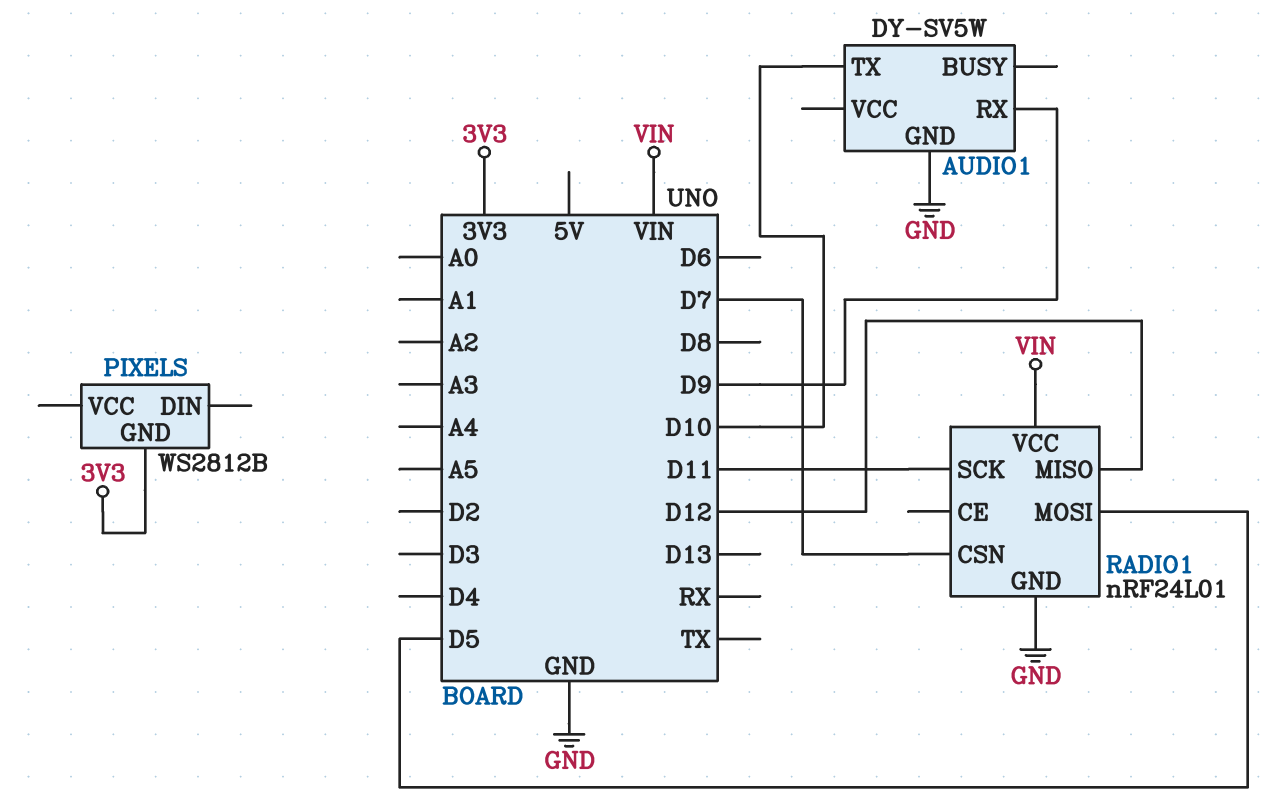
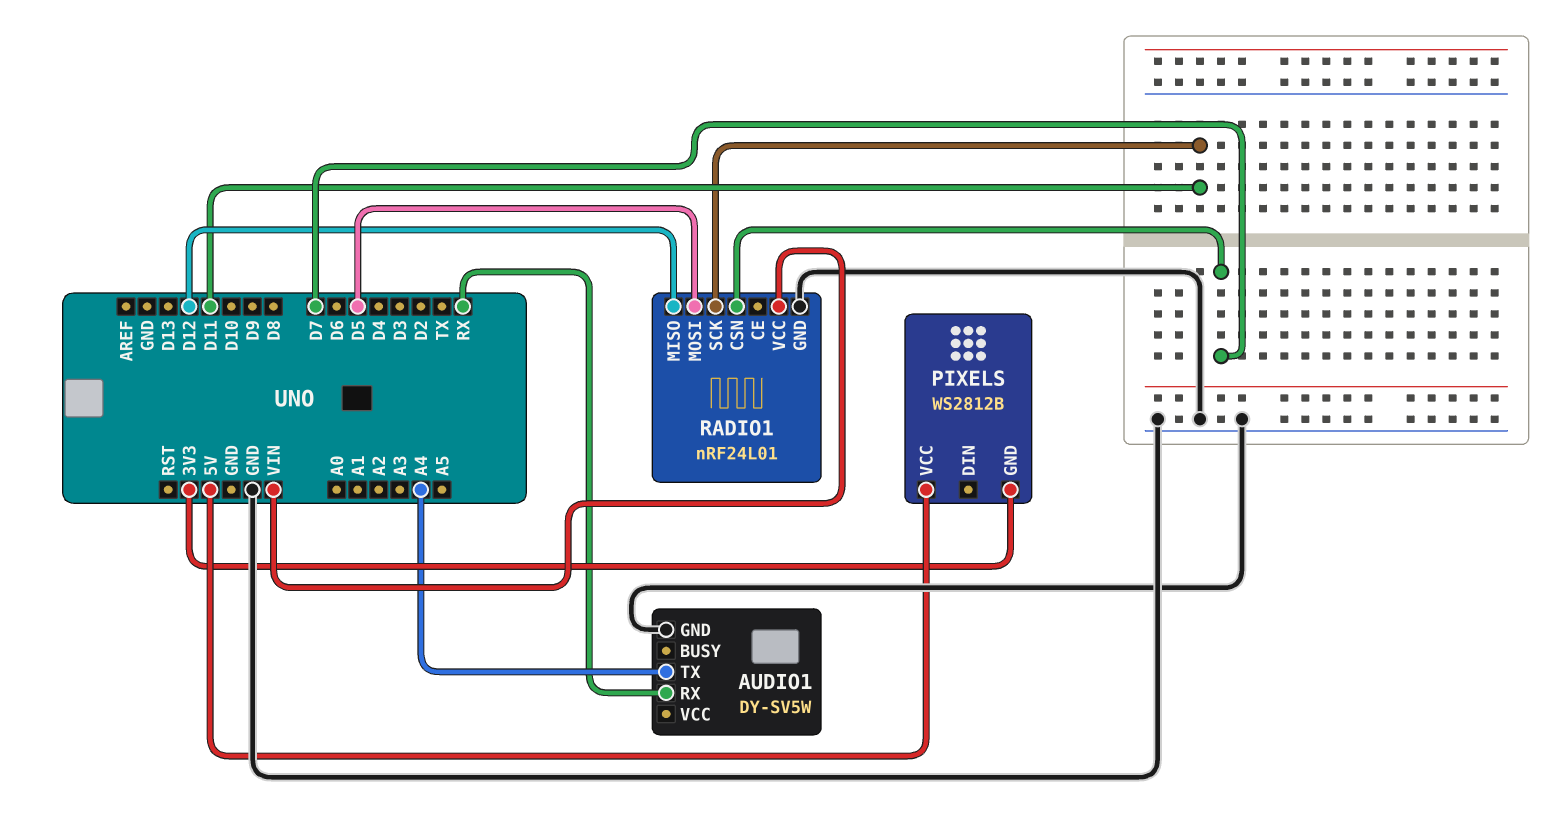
AUDIO1 pin RX: D9 -> RX
AUDIO1 pin TX: D10 -> A4
PIXELS pin VCC: none -> 5V

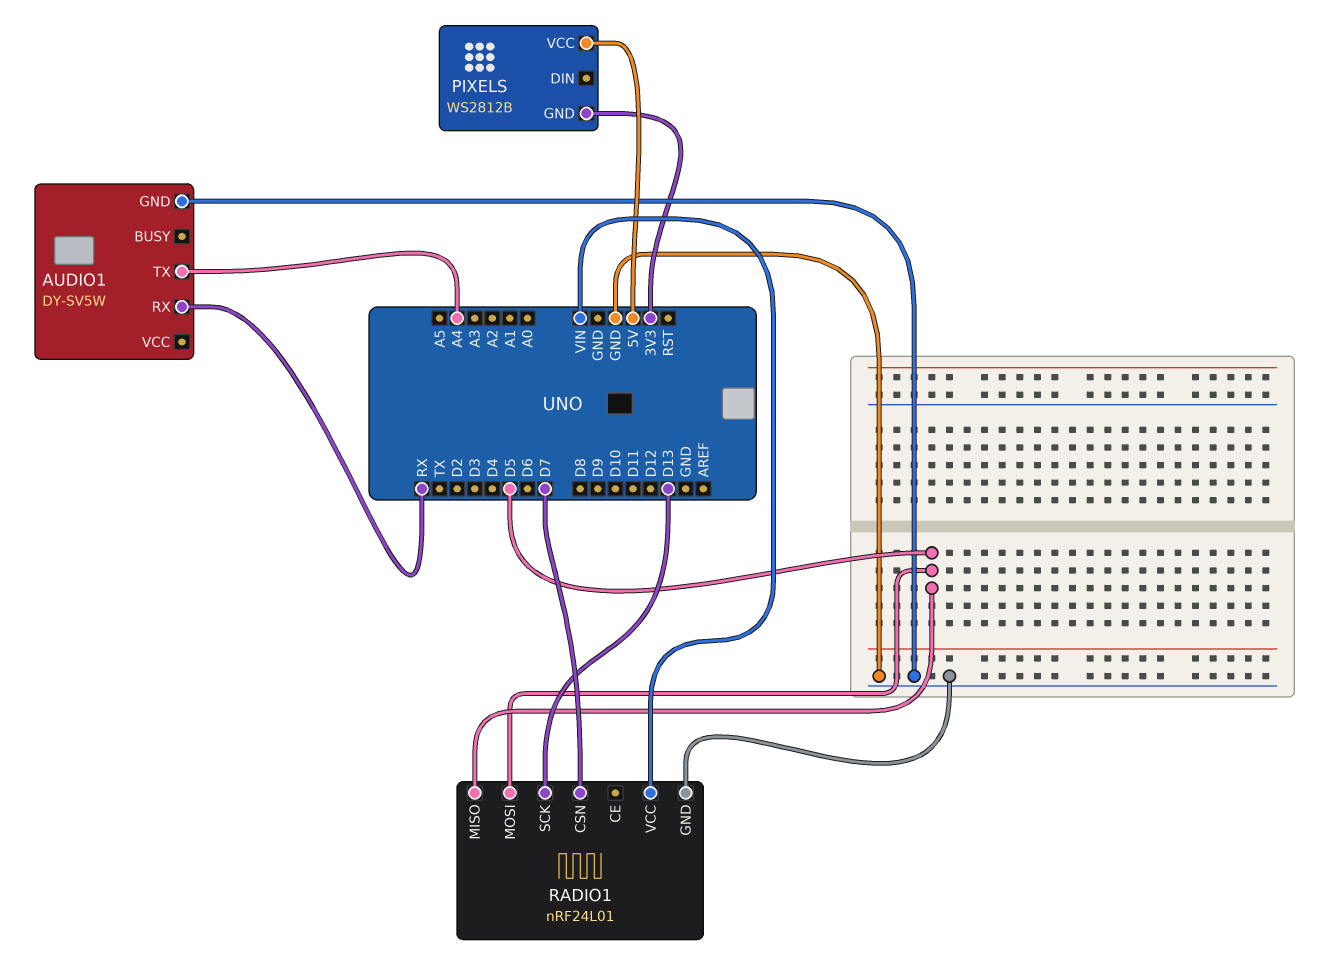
RADIO1 pin MISO: D12 -> D5
RADIO1 pin SCK: D11 -> D13

